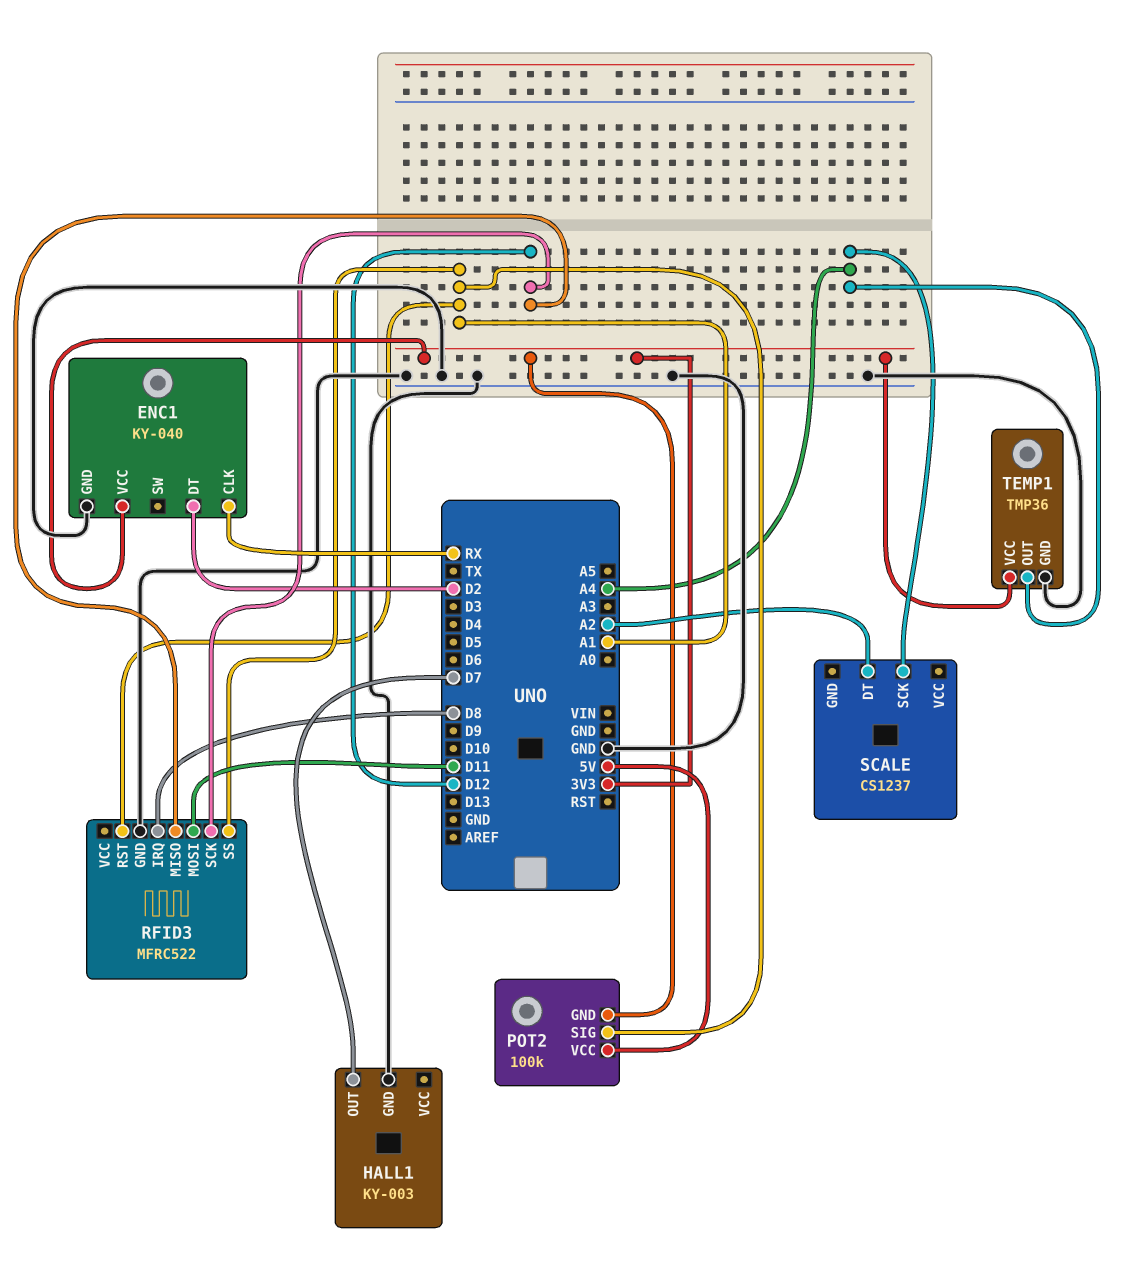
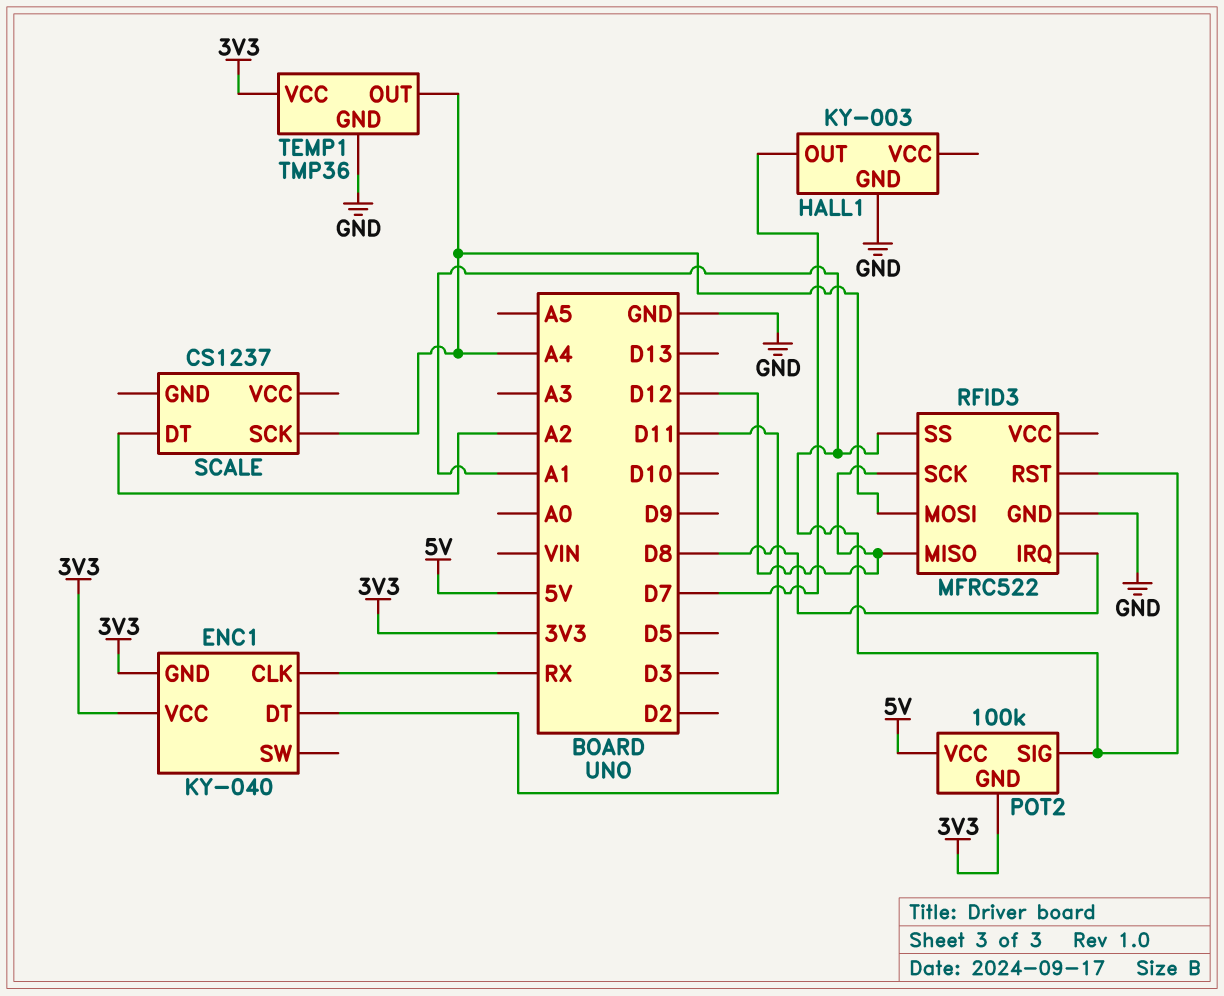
ENC1 pin DT: D2 -> D11
ENC1 pin GND: GND -> 3V3
RFID3 pin MOSI: D11 -> A4

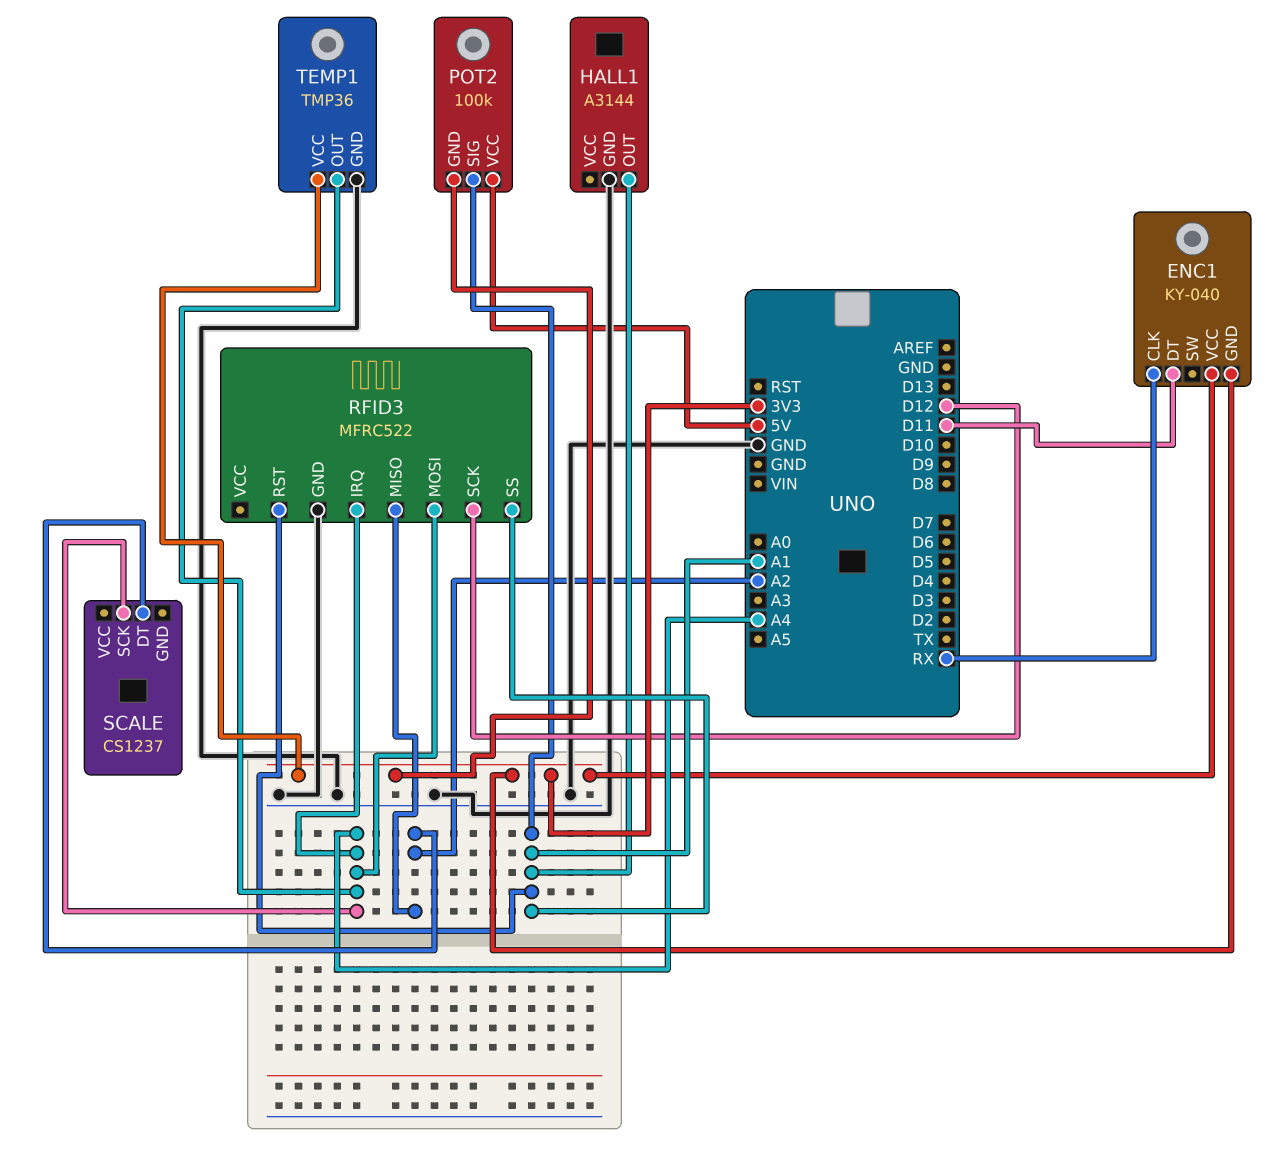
HALL1: KY-003 -> A3144
HALL1 pin OUT: D7 -> A1
RFID3 pin IRQ: D8 -> A4
RFID3 pin MISO: D12 -> A2

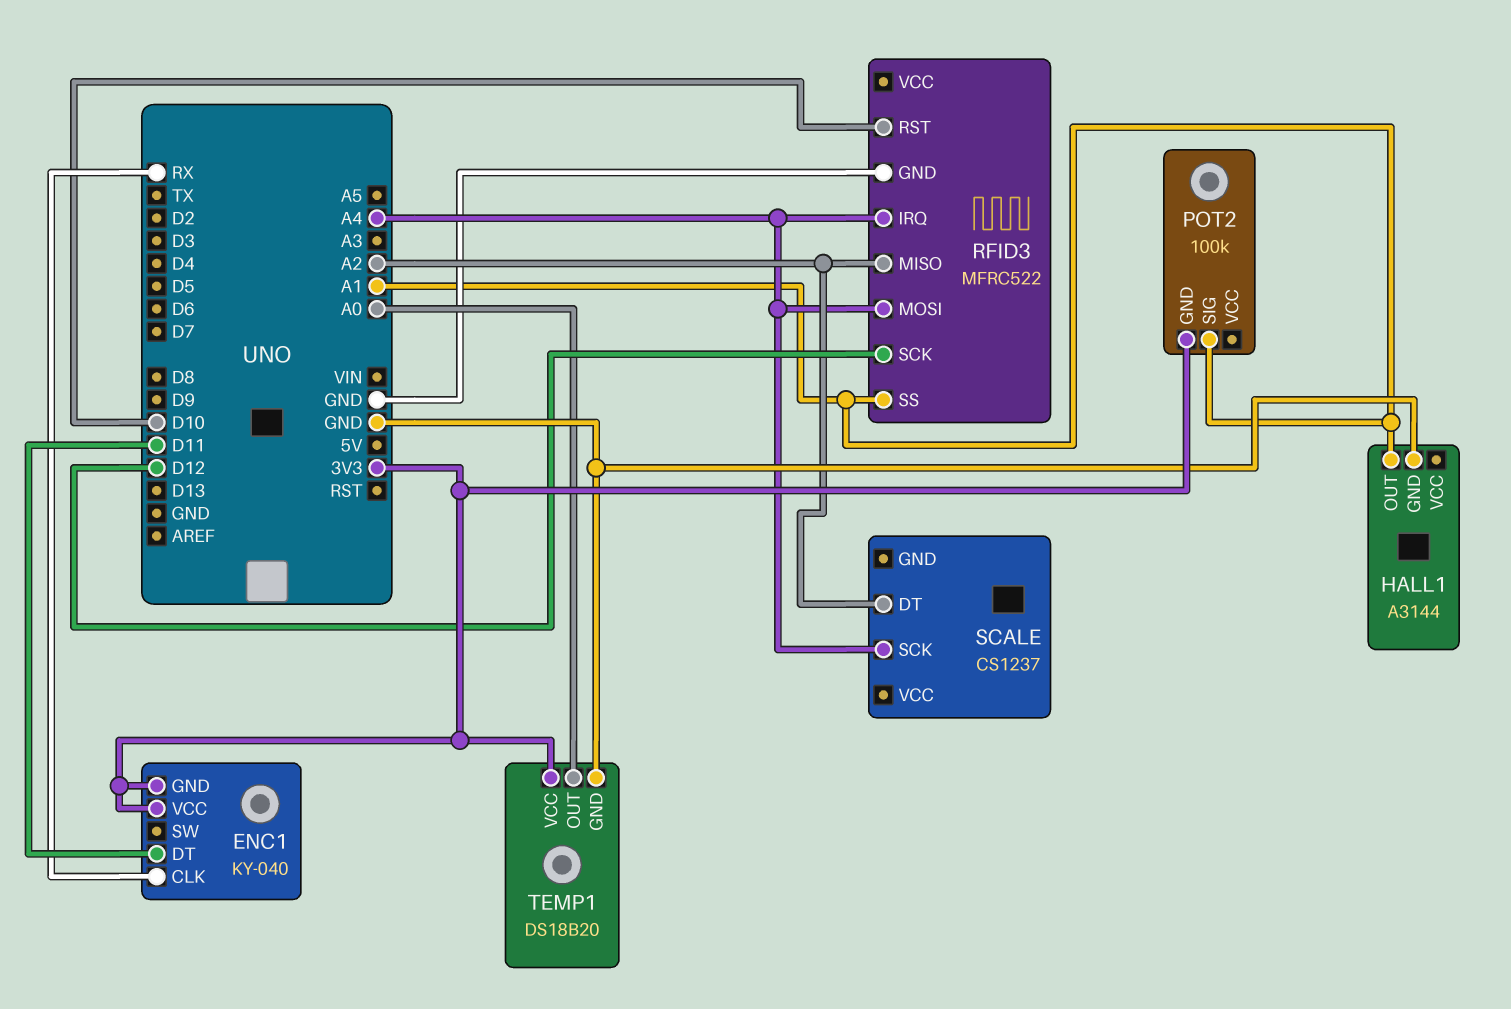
POT2 pin VCC: 5V -> none
RFID3 pin RST: A1 -> D10
TEMP1: TMP36 -> DS18B20
TEMP1 pin OUT: A4 -> A0

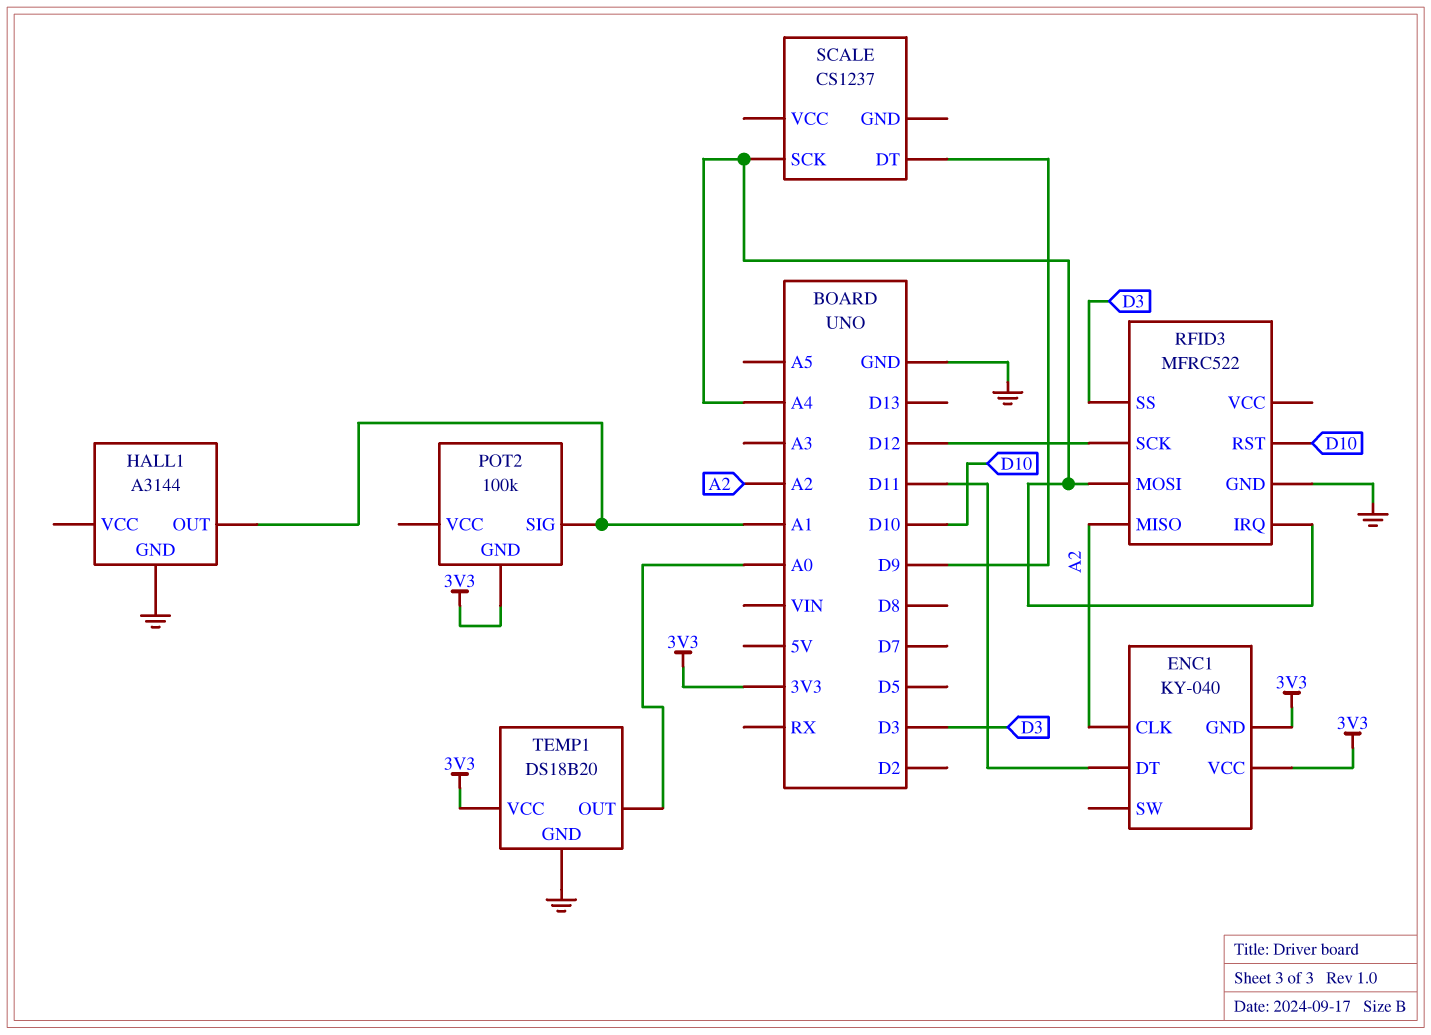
ENC1 pin CLK: RX -> A2
RFID3 pin SS: A1 -> D3
SCALE pin DT: A2 -> D9

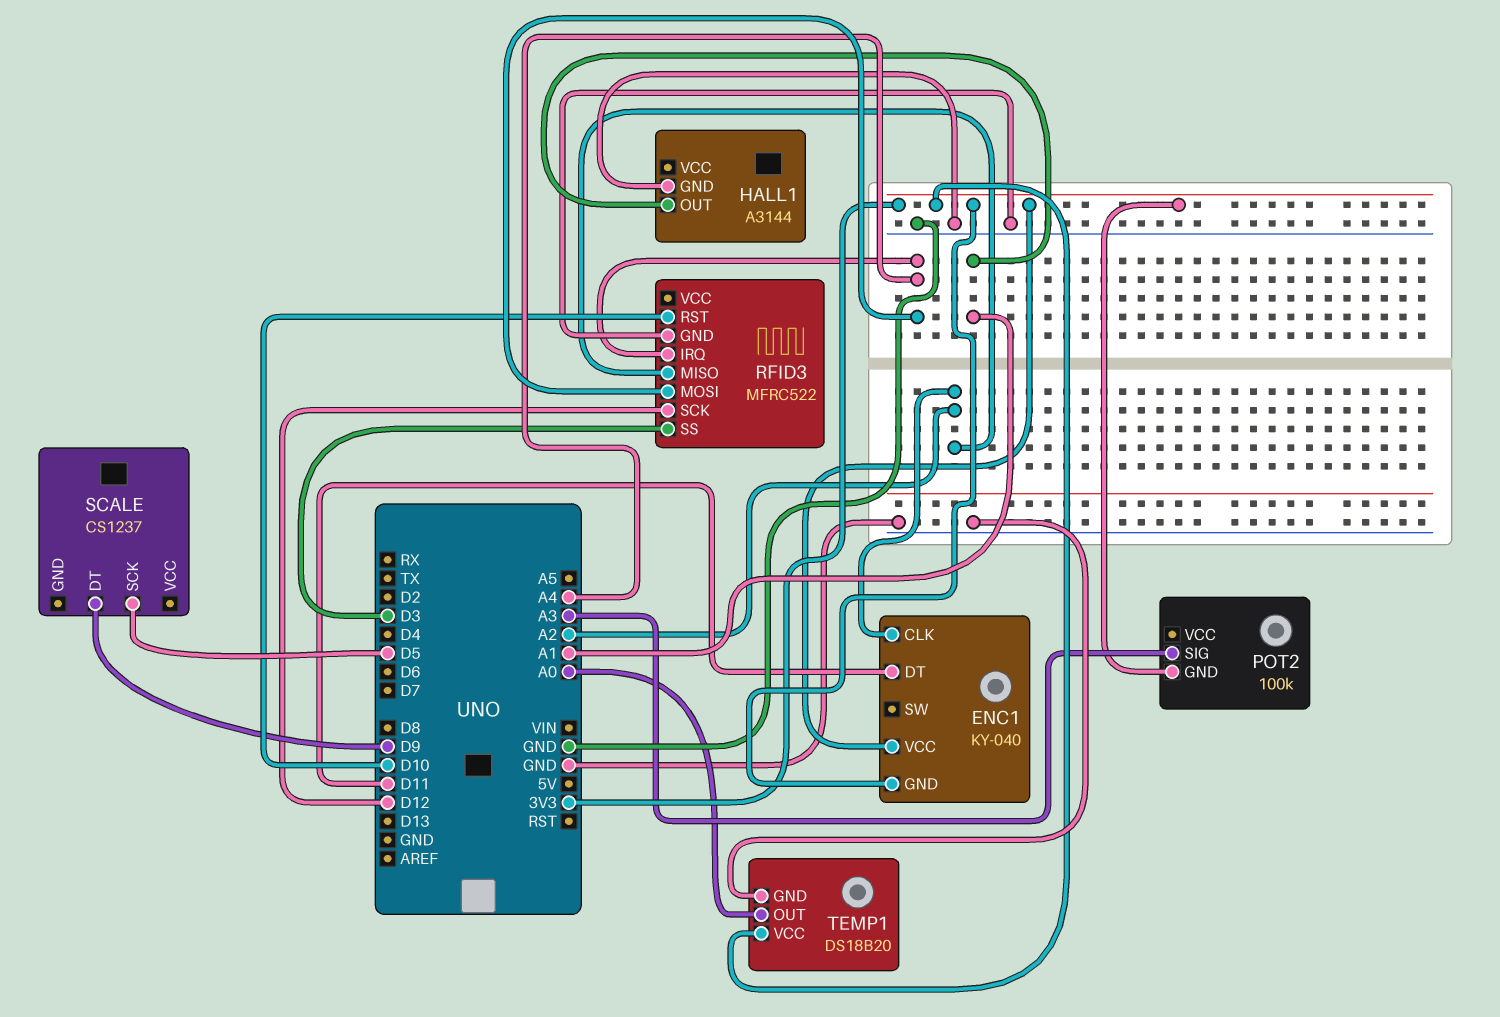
POT2 pin SIG: A1 -> A3
SCALE pin SCK: A4 -> D5

